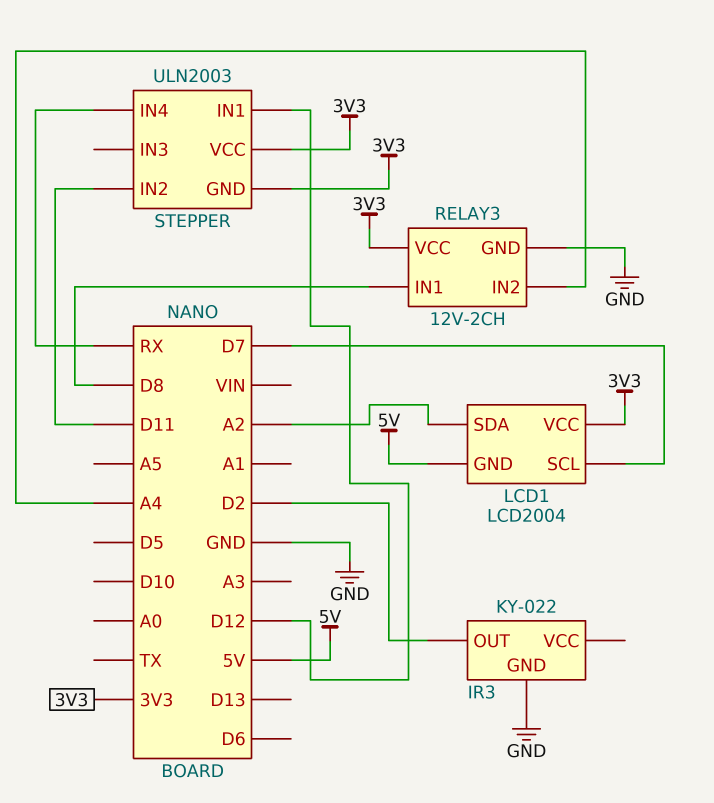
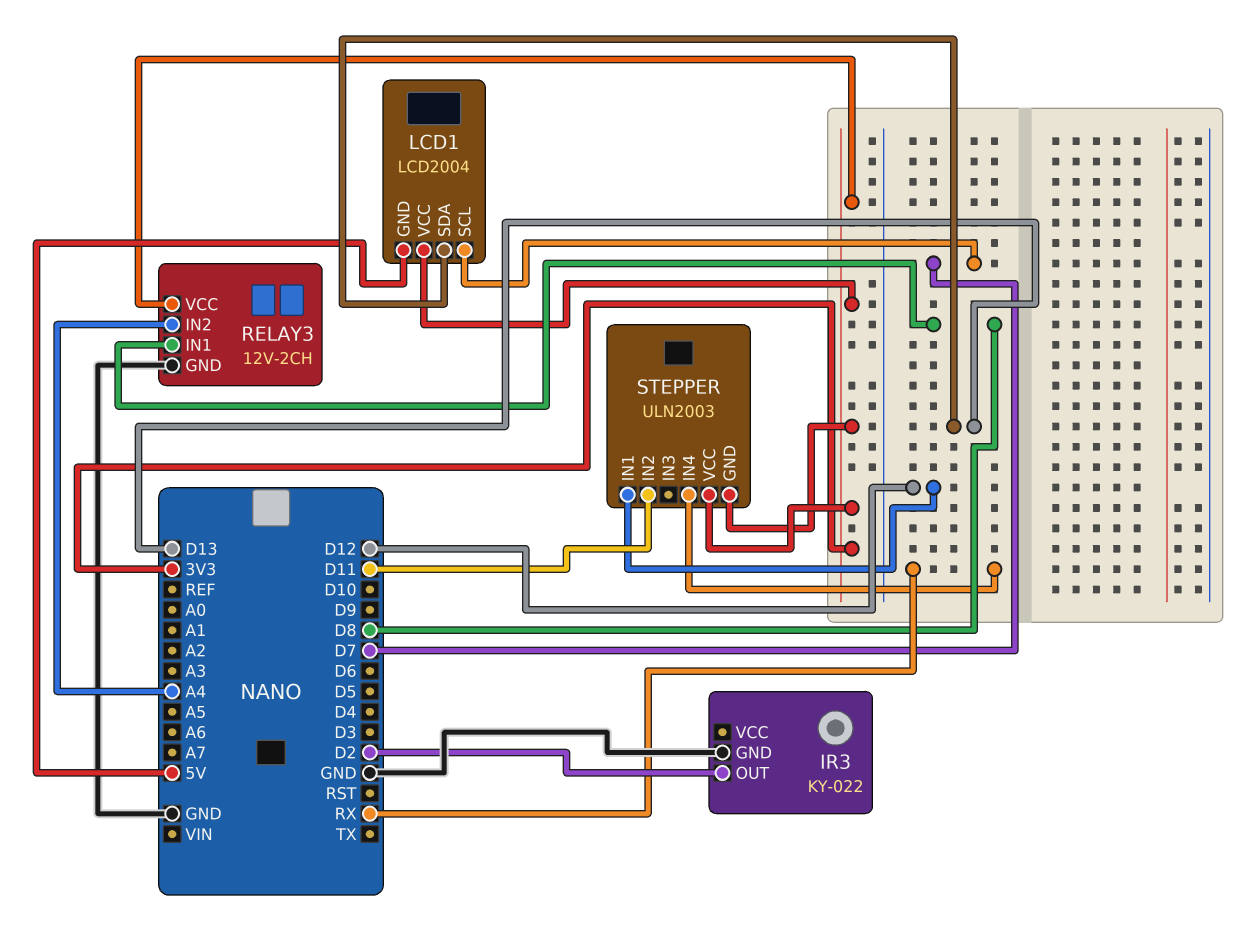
LCD1 pin SDA: A2 -> D13

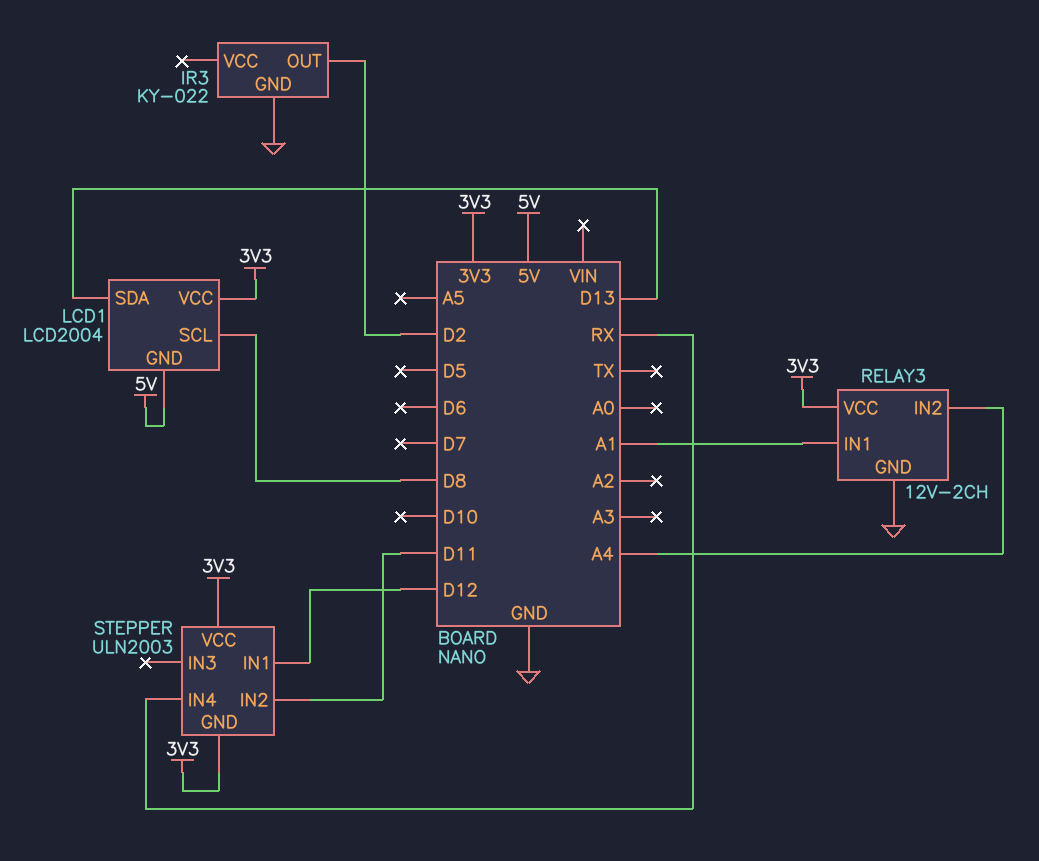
LCD1 pin SCL: D7 -> D8
RELAY3 pin IN1: D8 -> A1

